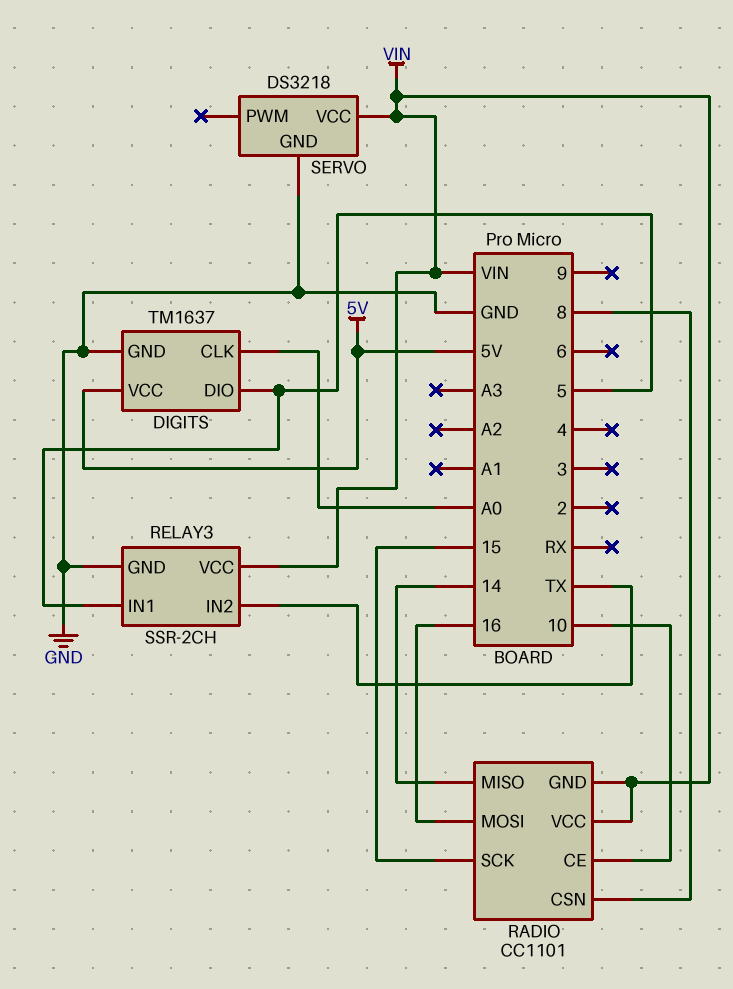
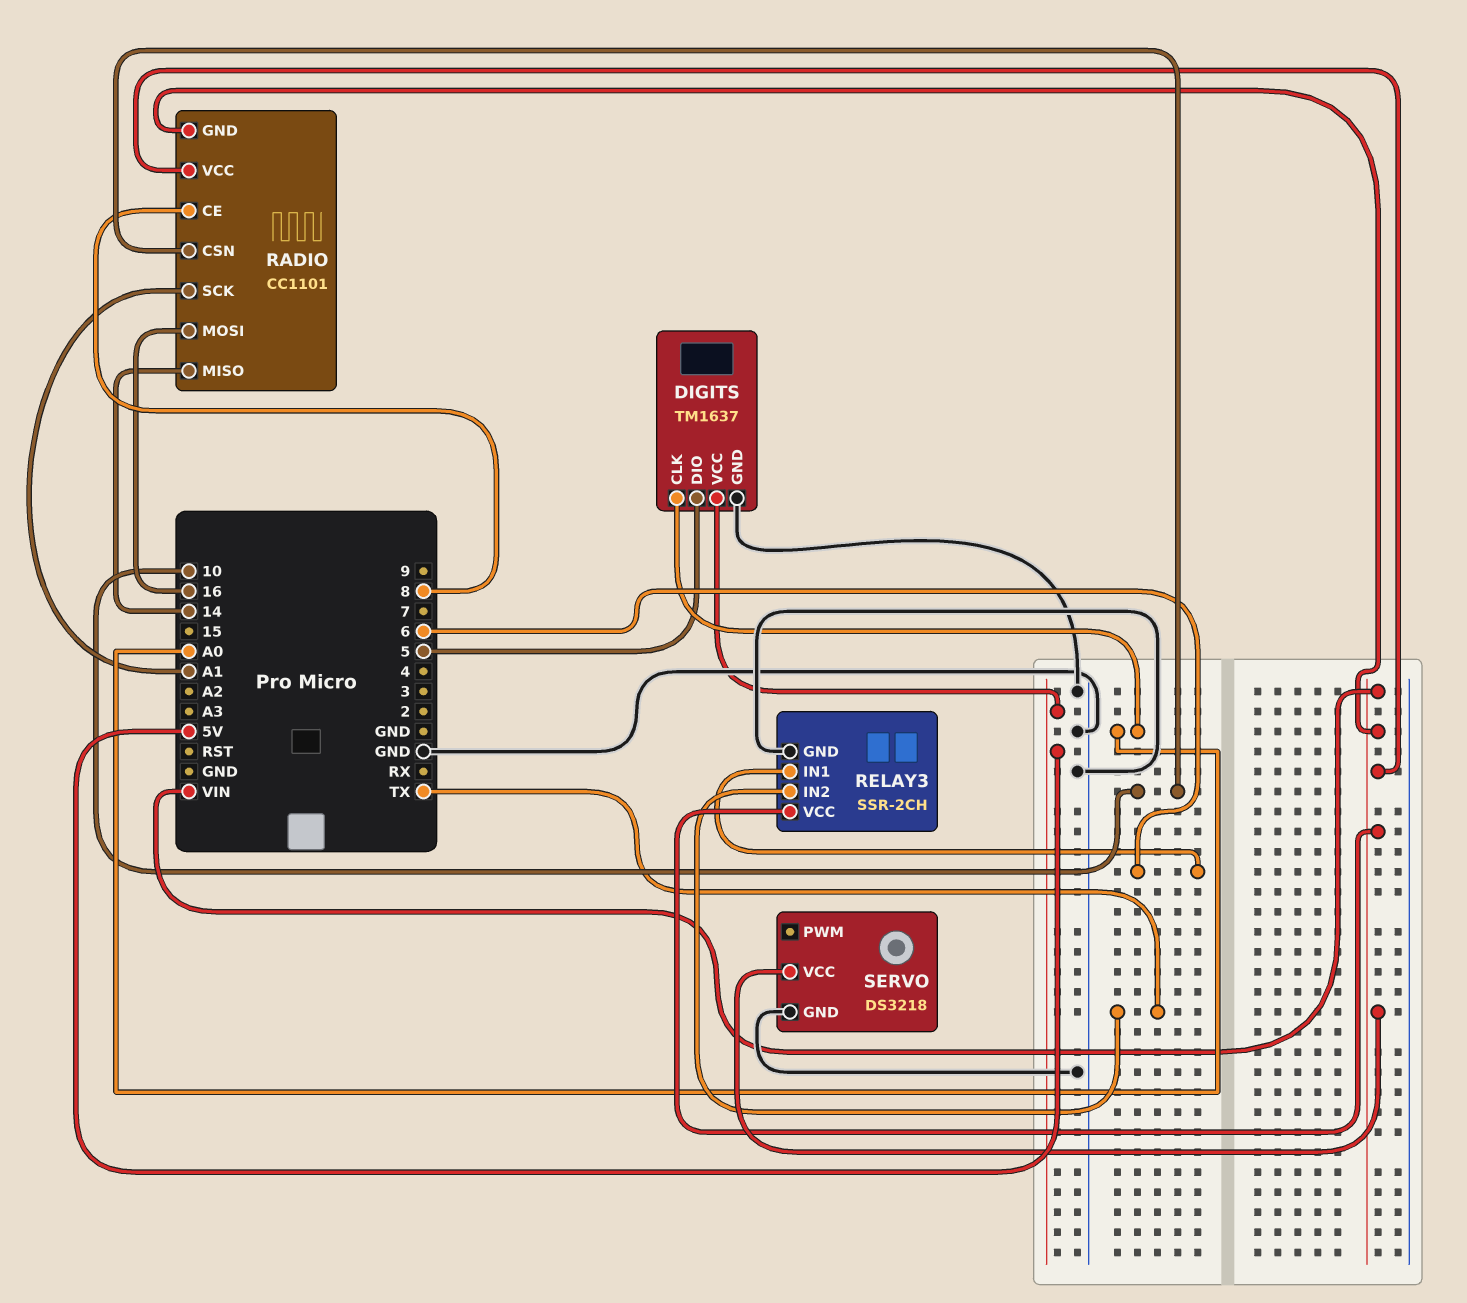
RADIO pin CE: 10 -> 8
RADIO pin CSN: 8 -> 10
RADIO pin SCK: 15 -> A1
RELAY3 pin IN1: 5 -> 6

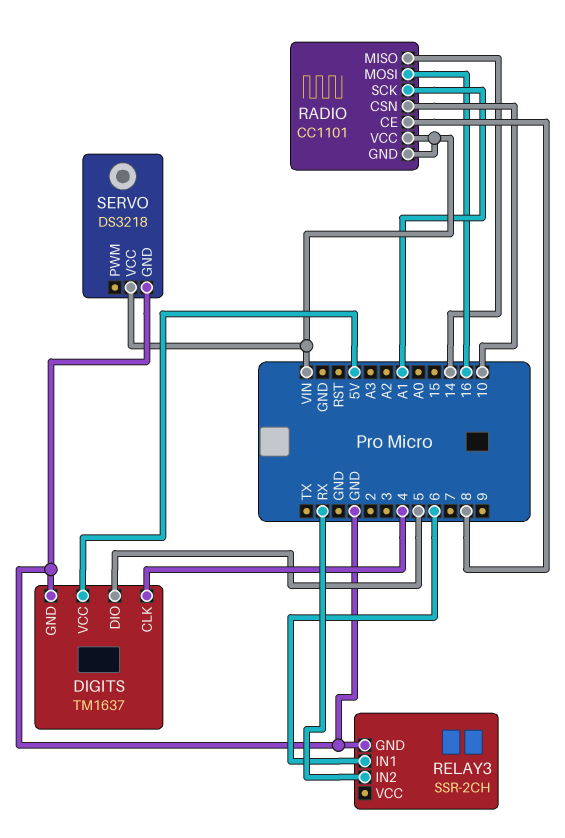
DIGITS pin CLK: A0 -> 4
RELAY3 pin IN2: TX -> RX
RELAY3 pin VCC: VIN -> none

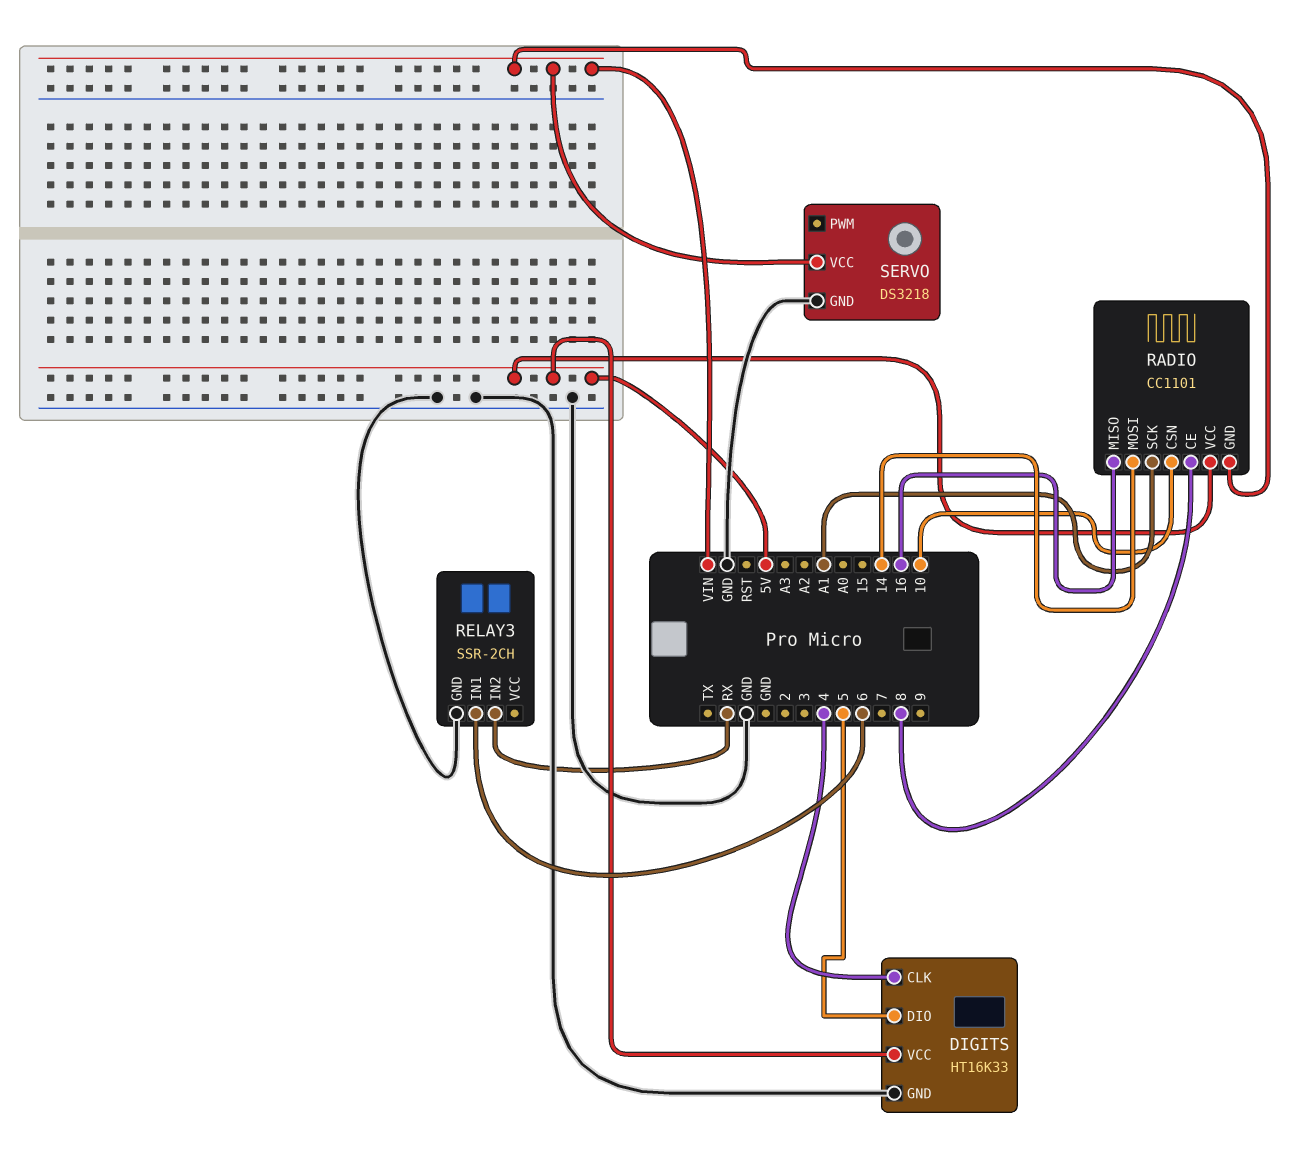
DIGITS: TM1637 -> HT16K33
RADIO pin MISO: 14 -> 16
RADIO pin MOSI: 16 -> 14
RADIO pin VCC: VIN -> 5V

